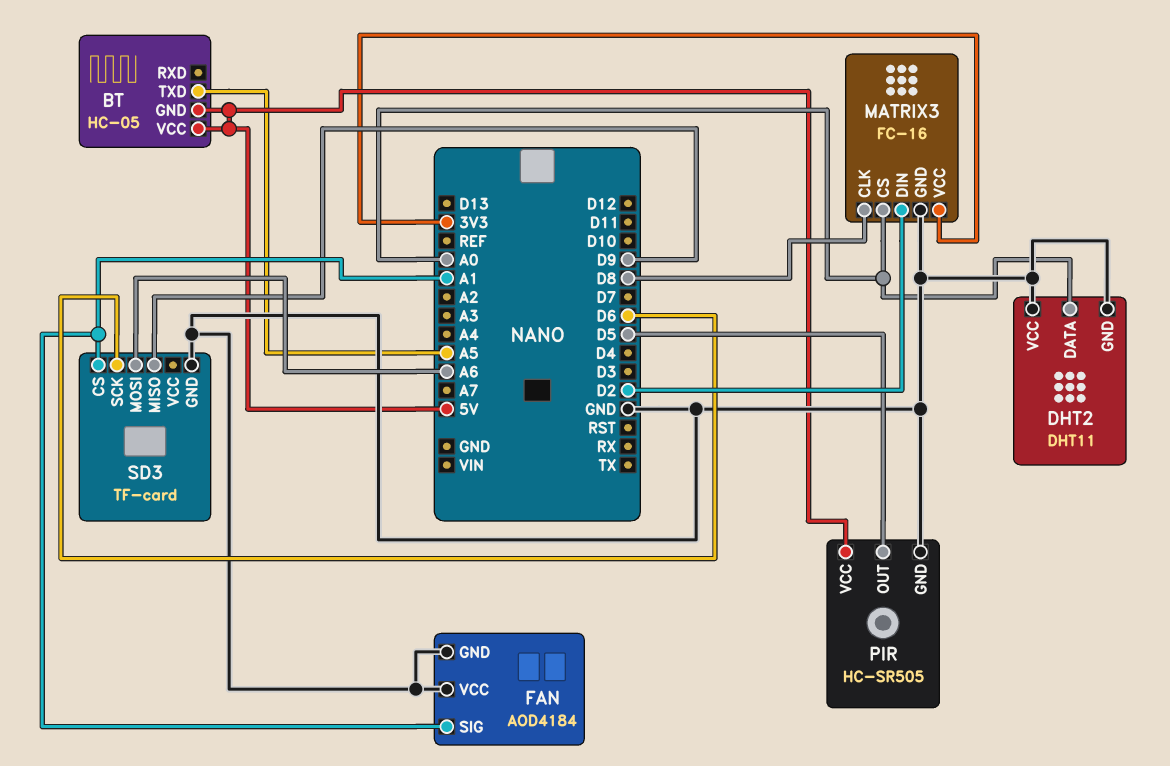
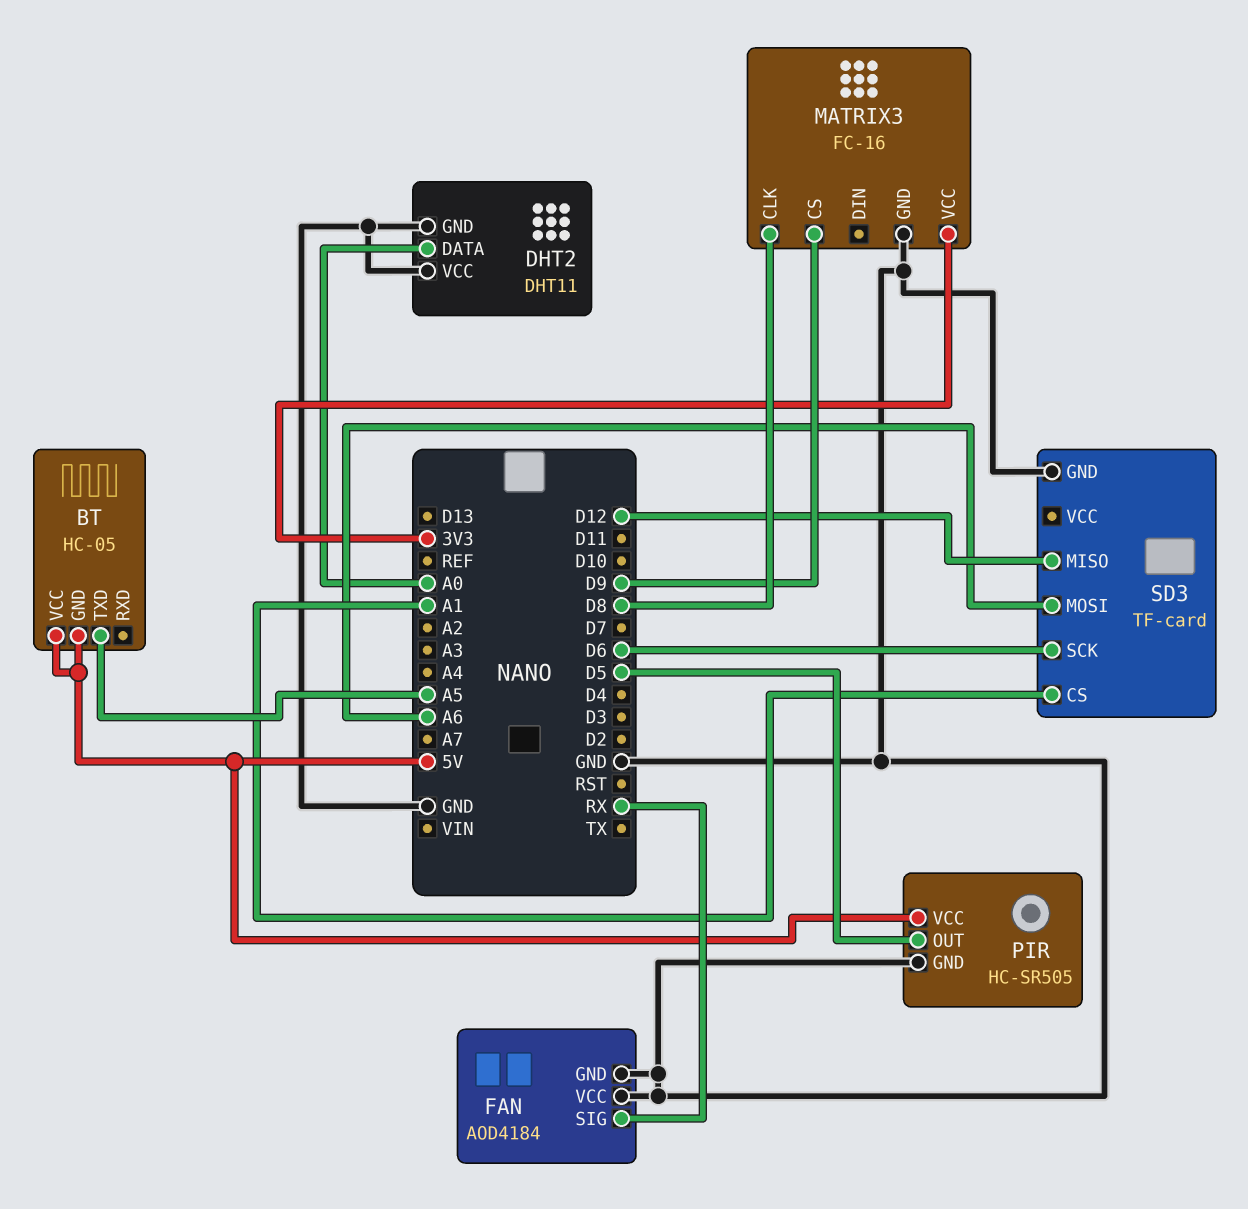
FAN pin SIG: A1 -> RX
MATRIX3 pin CS: A0 -> D9
MATRIX3 pin DIN: D2 -> none
SD3 pin MISO: D9 -> D12

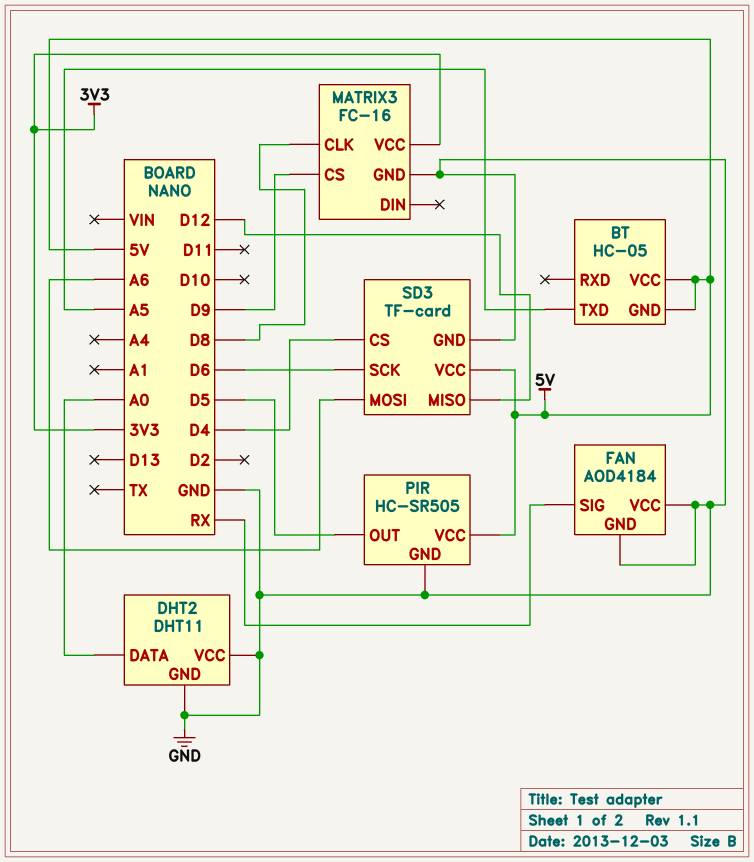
SD3 pin CS: A1 -> D4
SD3 pin VCC: none -> 5V

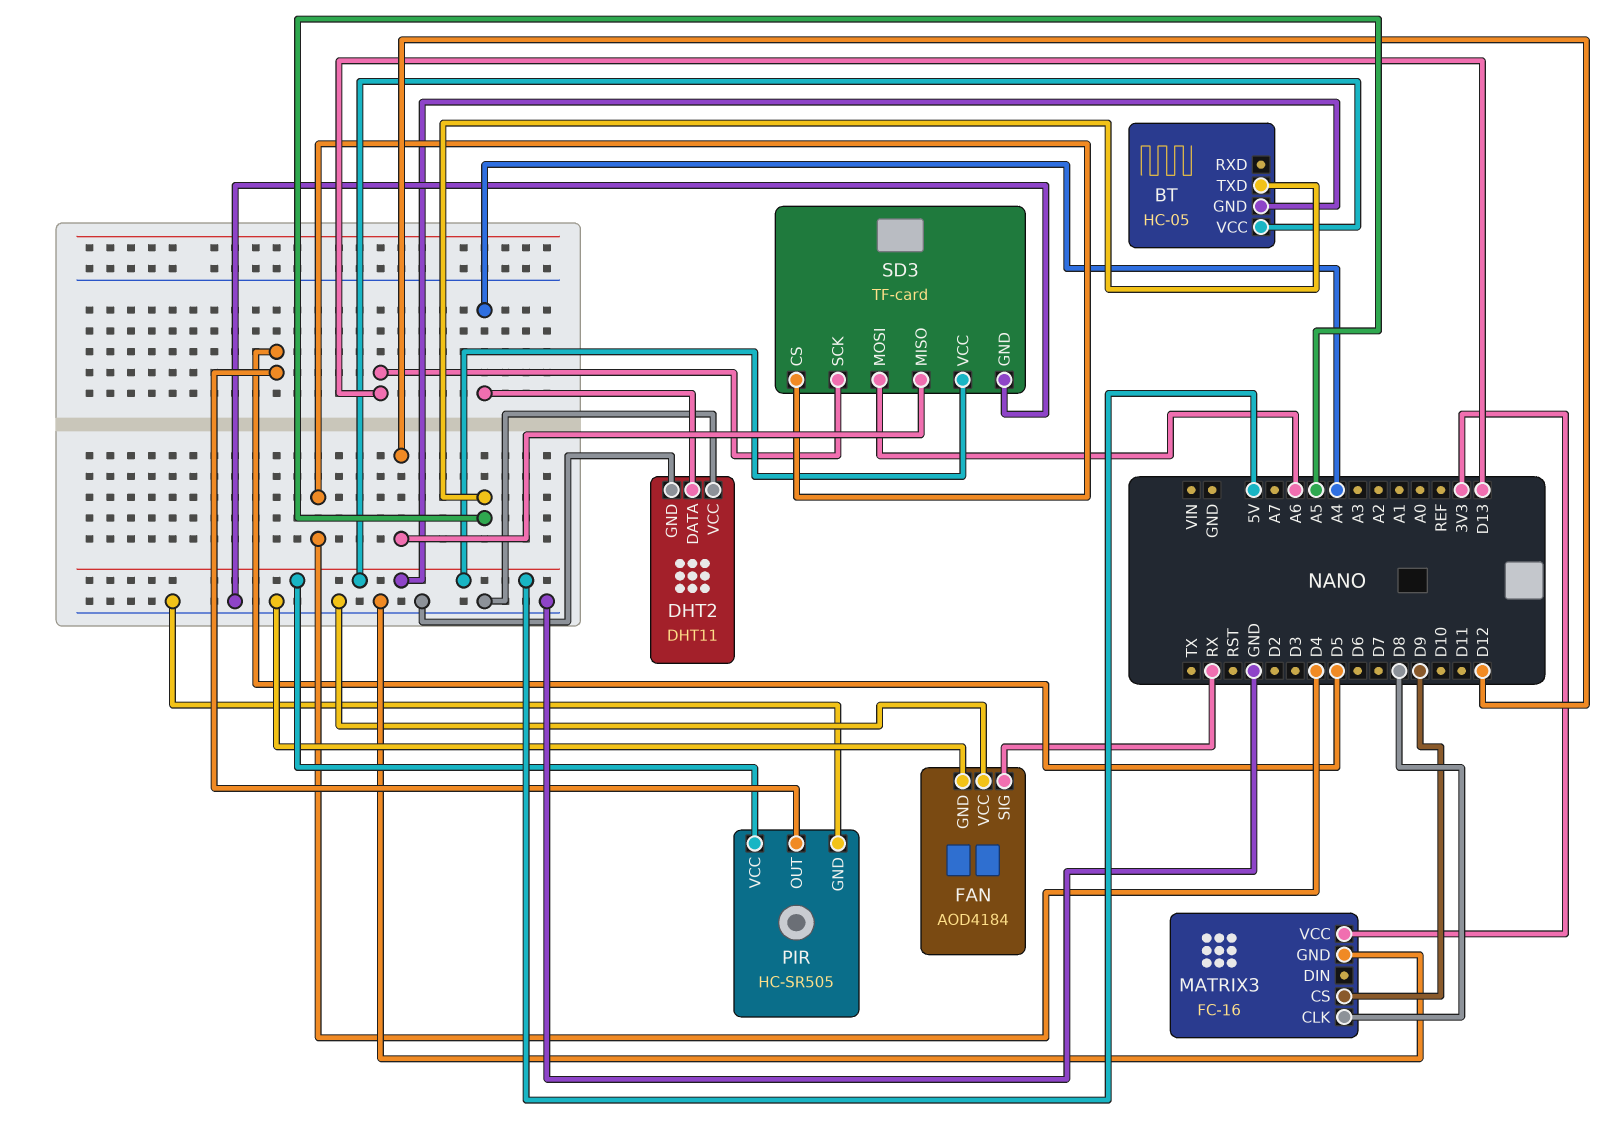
DHT2 pin DATA: A0 -> A4
SD3 pin SCK: D6 -> D13

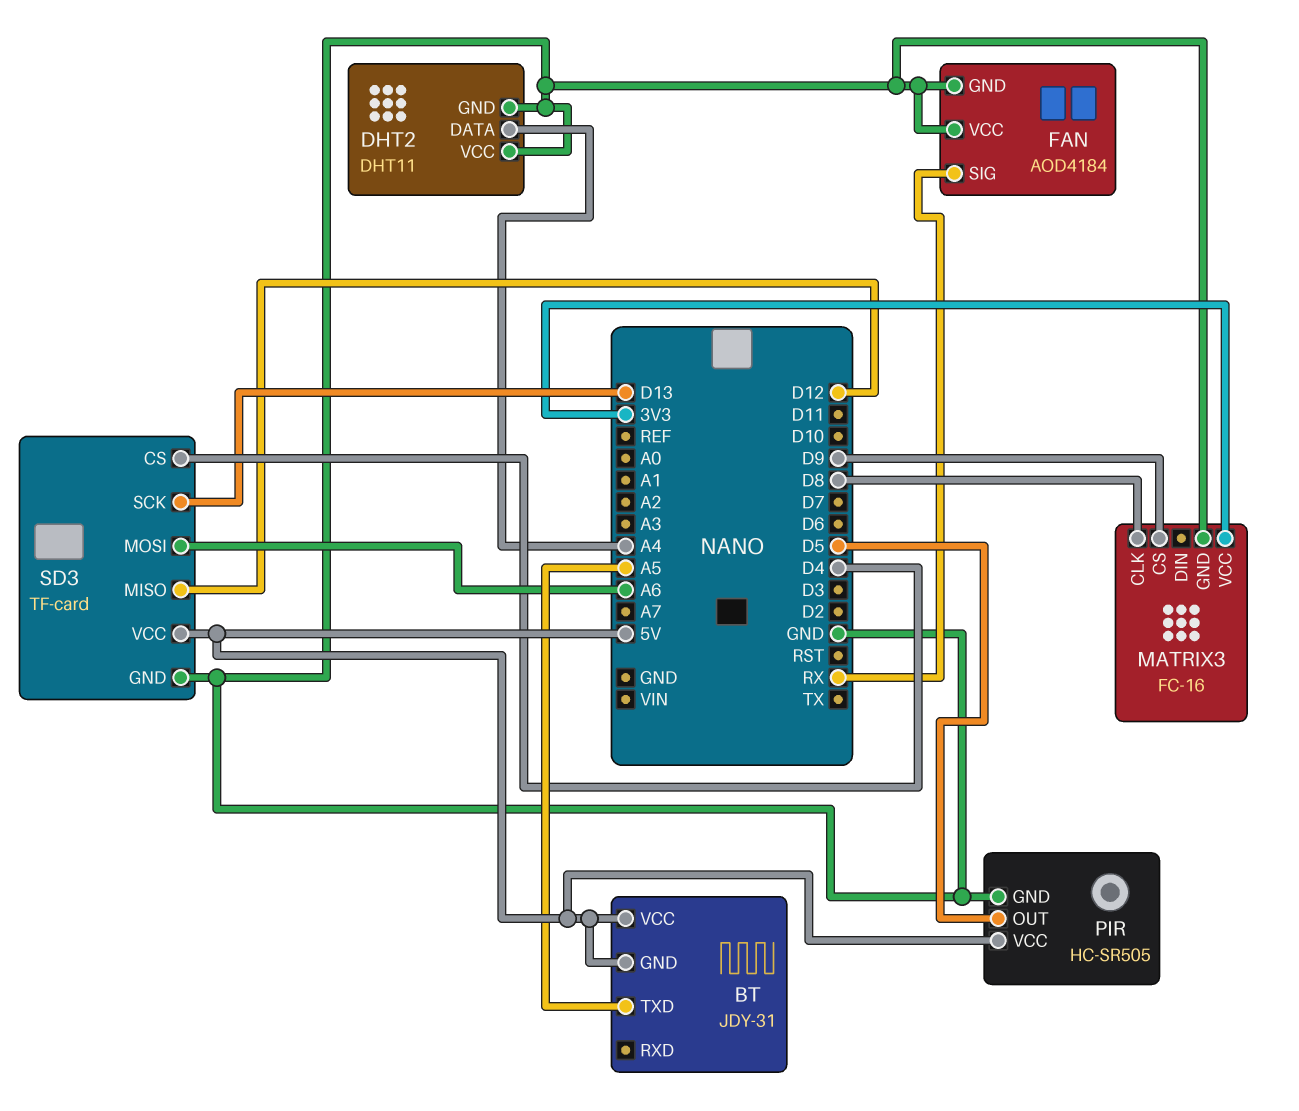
BT: HC-05 -> JDY-31

